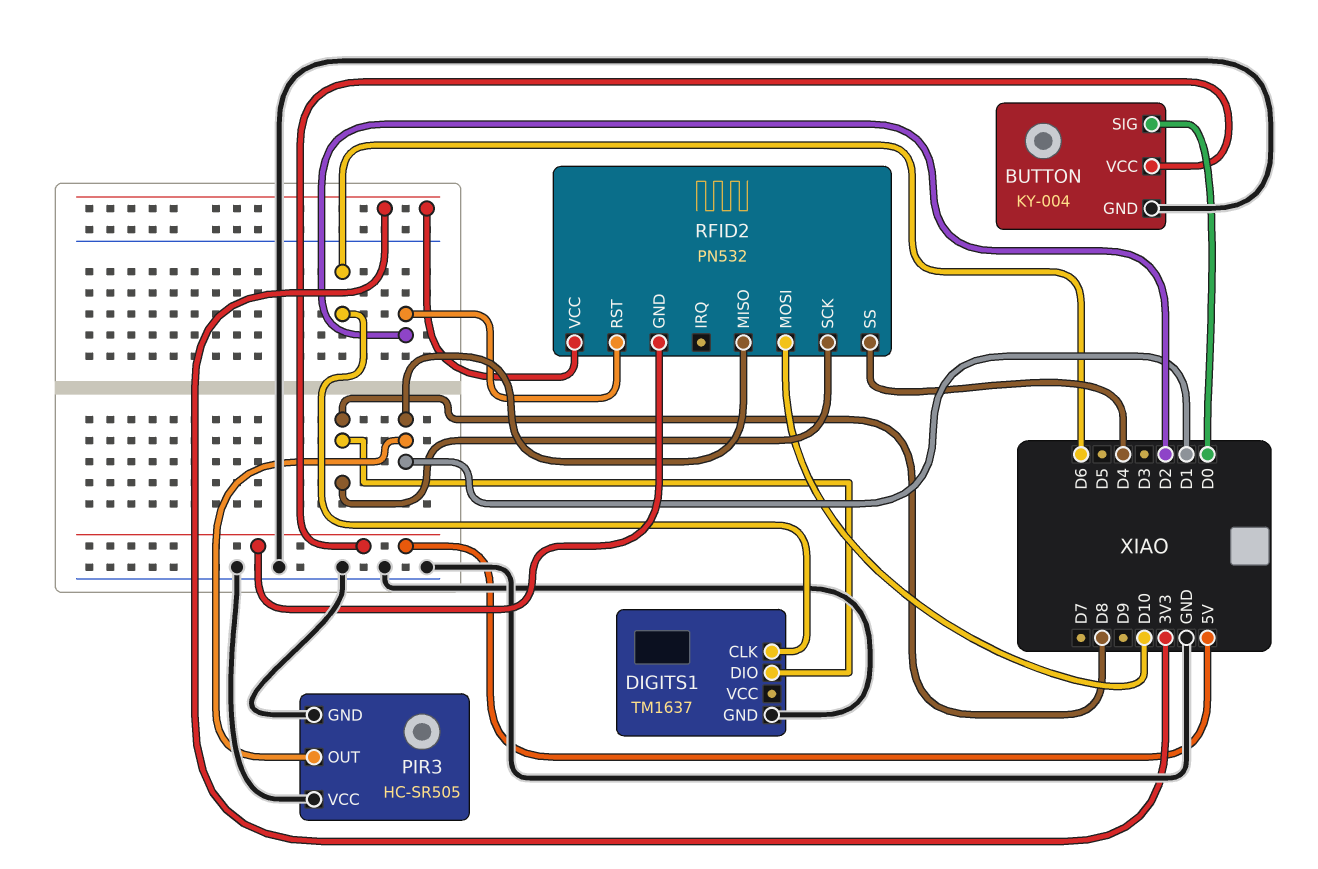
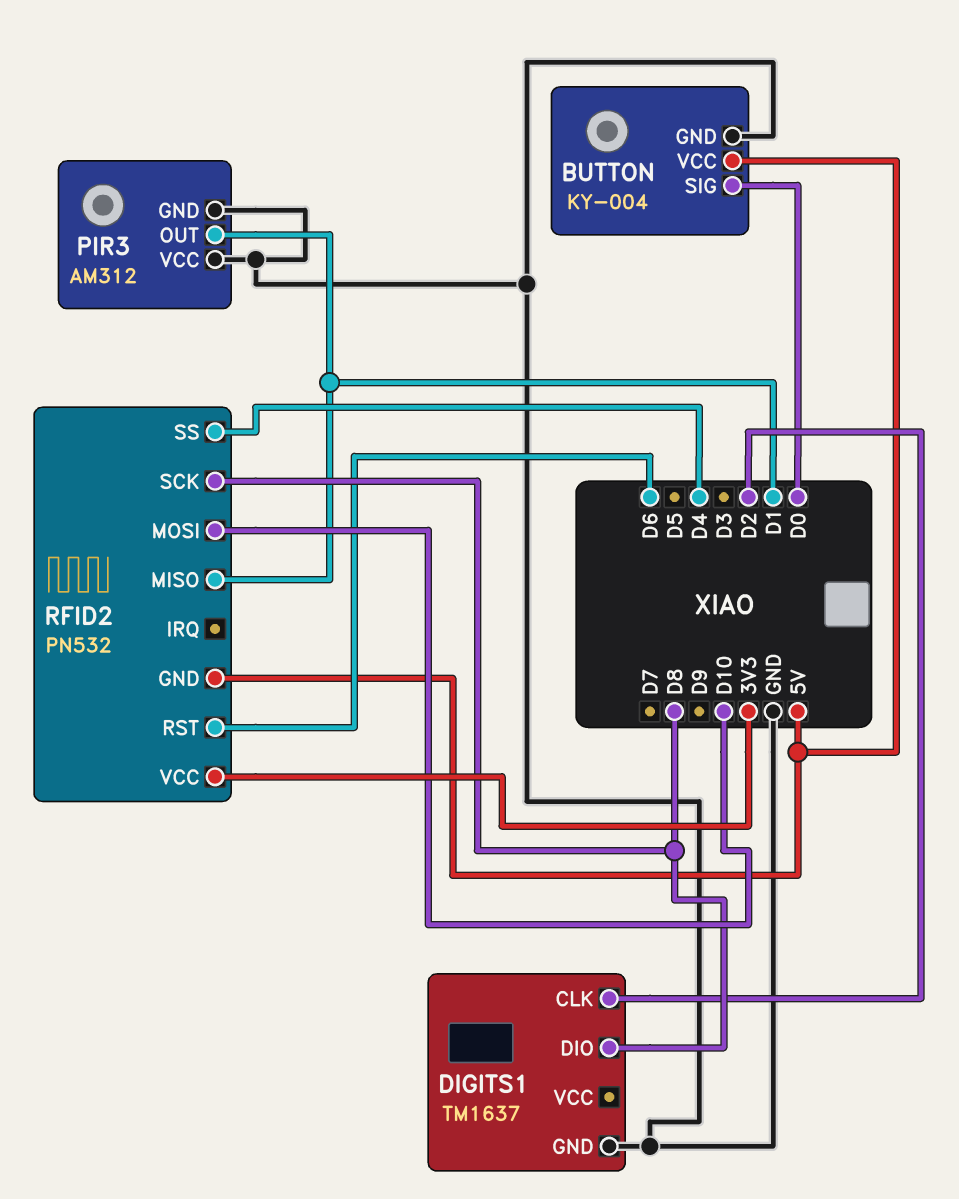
DIGITS1 pin CLK: D6 -> D2
PIR3: HC-SR505 -> AM312
RFID2 pin RST: D2 -> D6

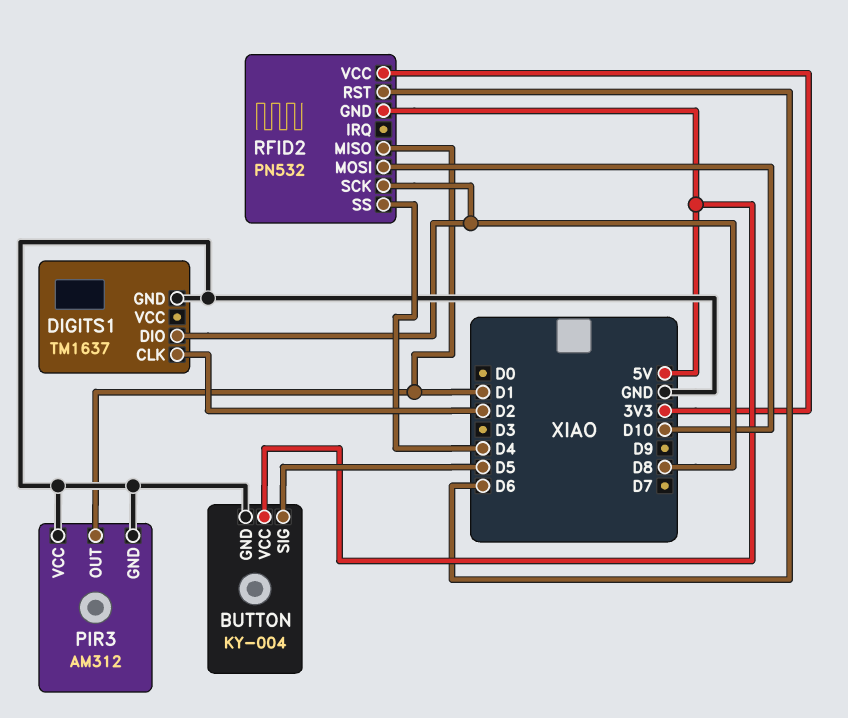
BUTTON pin SIG: D0 -> D5

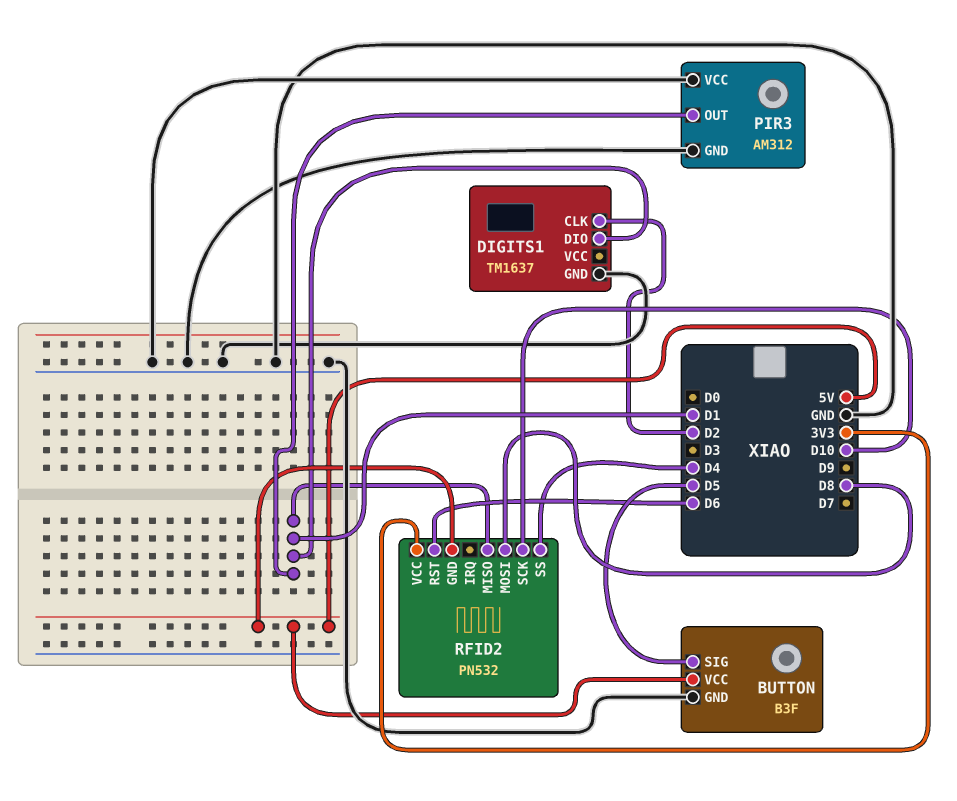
BUTTON: KY-004 -> B3F
DIGITS1 pin DIO: D8 -> D1
RFID2 pin MOSI: D10 -> D8
RFID2 pin SCK: D8 -> D10

